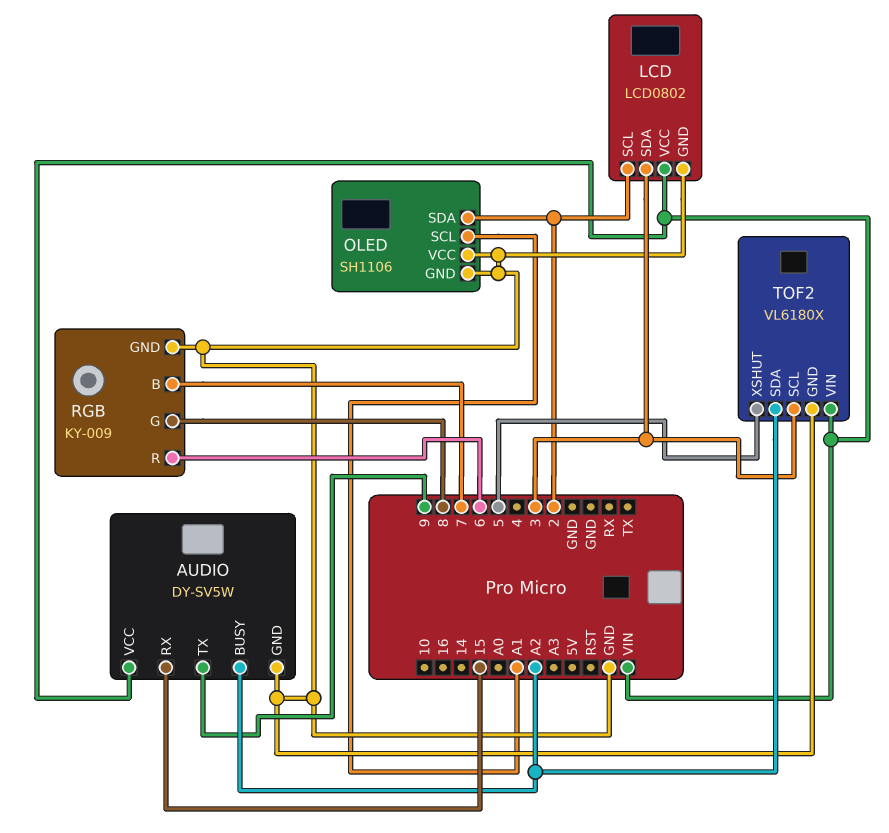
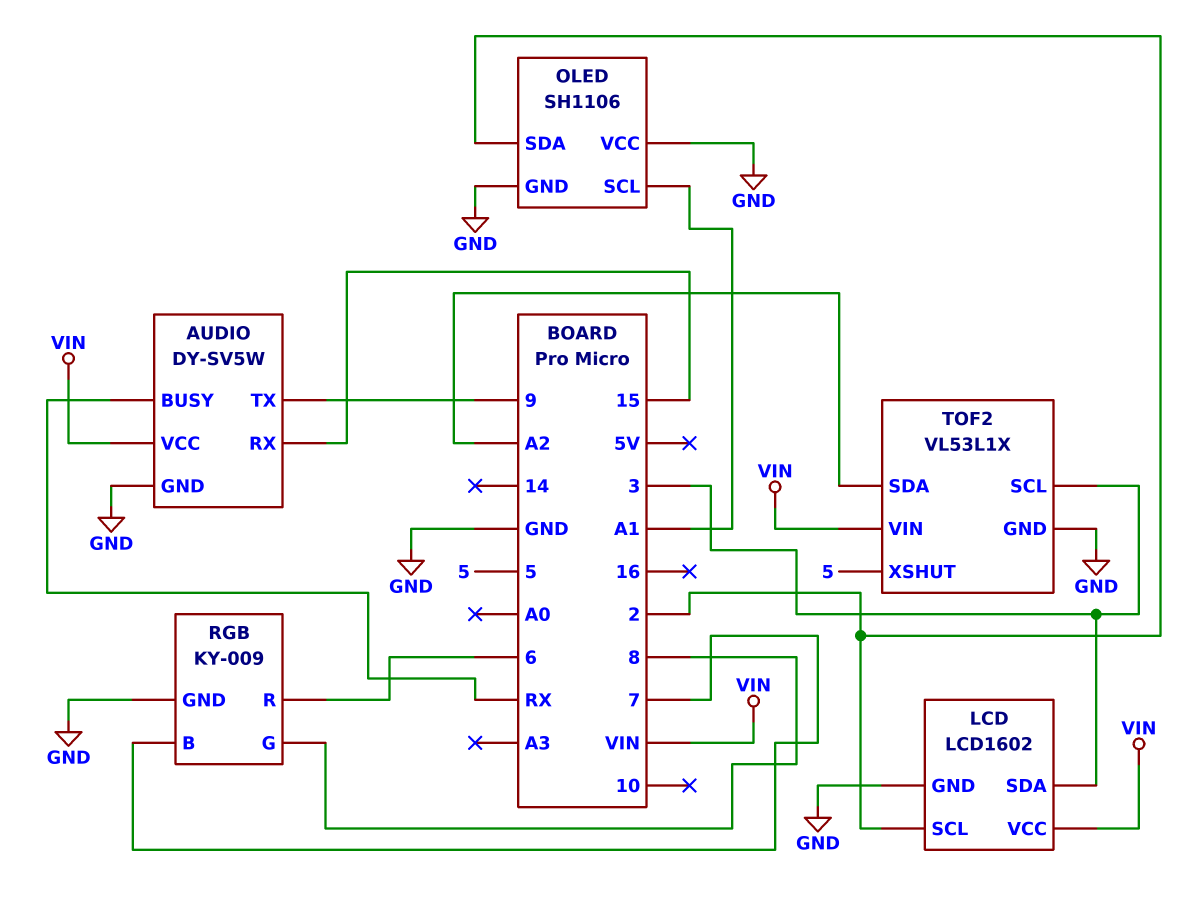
AUDIO pin BUSY: A2 -> RX
LCD: LCD0802 -> LCD1602
TOF2: VL6180X -> VL53L1X

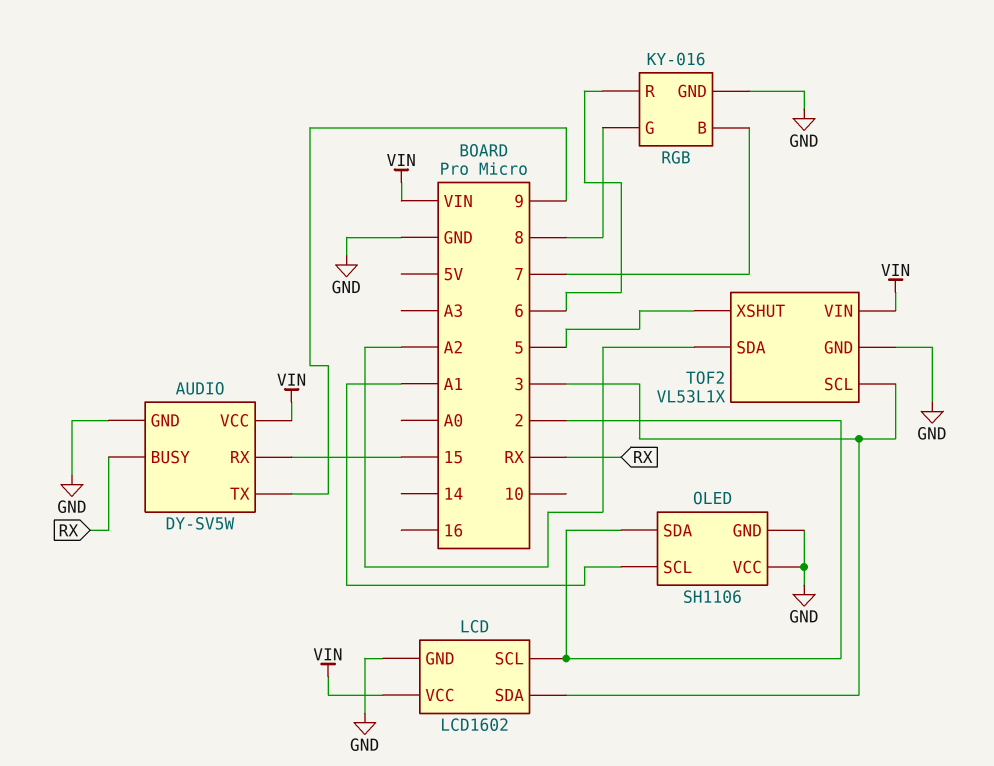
RGB: KY-009 -> KY-016

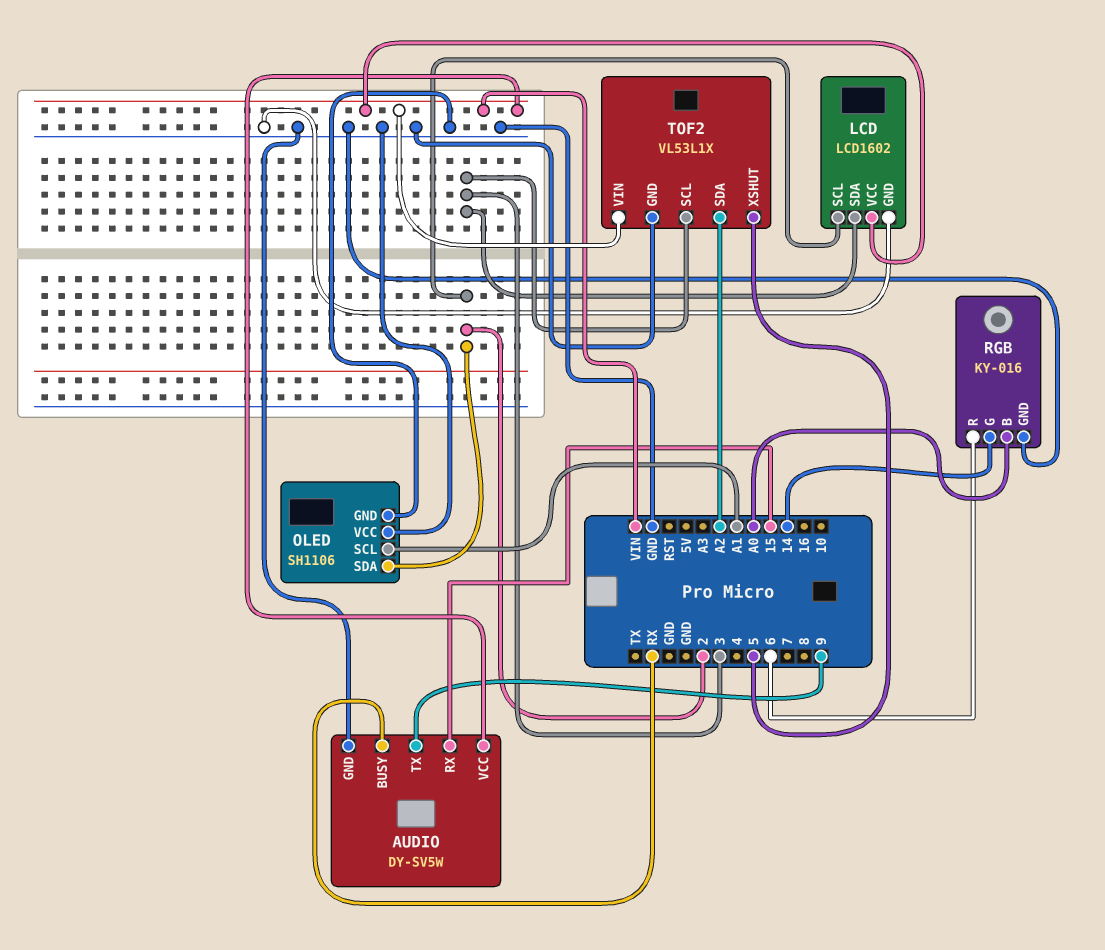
RGB pin B: 7 -> A0
RGB pin G: 8 -> 14

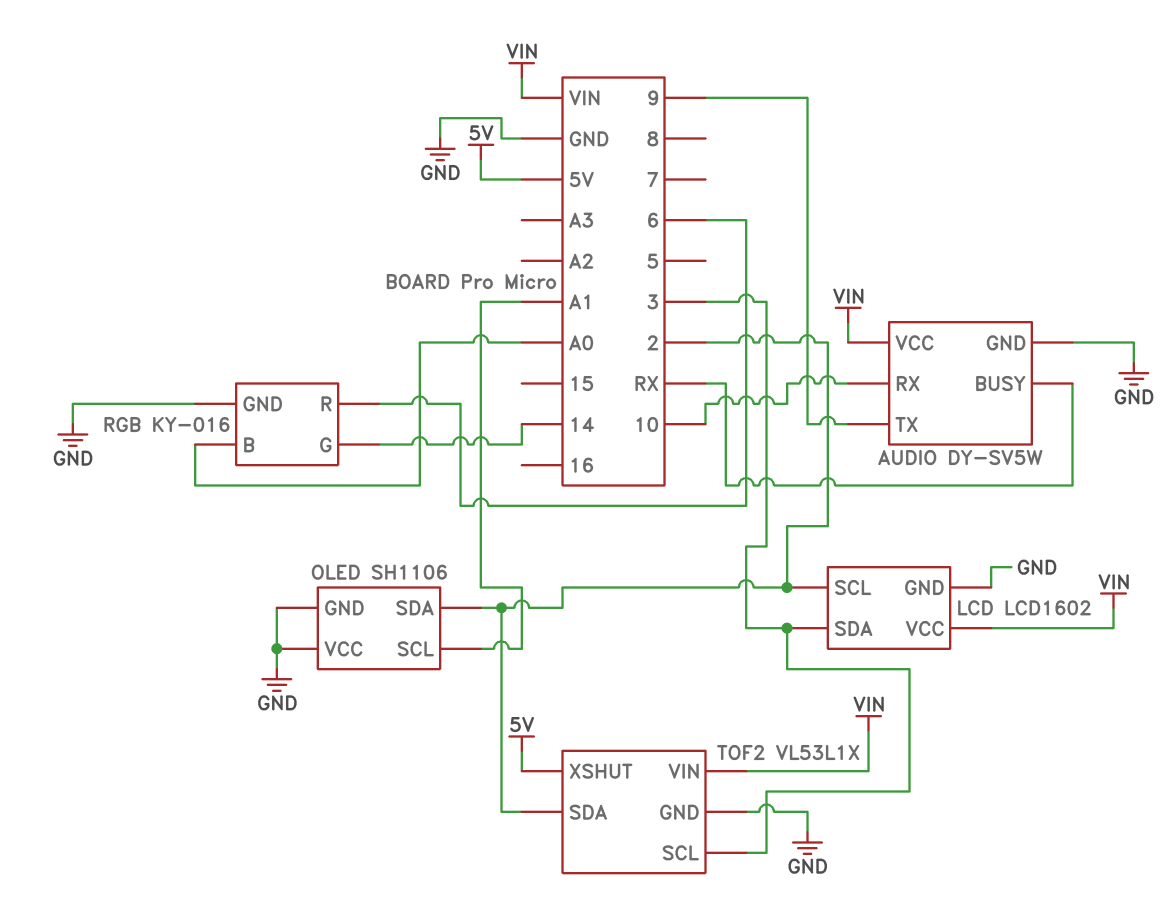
AUDIO pin RX: 15 -> 10
TOF2 pin SDA: A2 -> 2
TOF2 pin XSHUT: 5 -> 5V

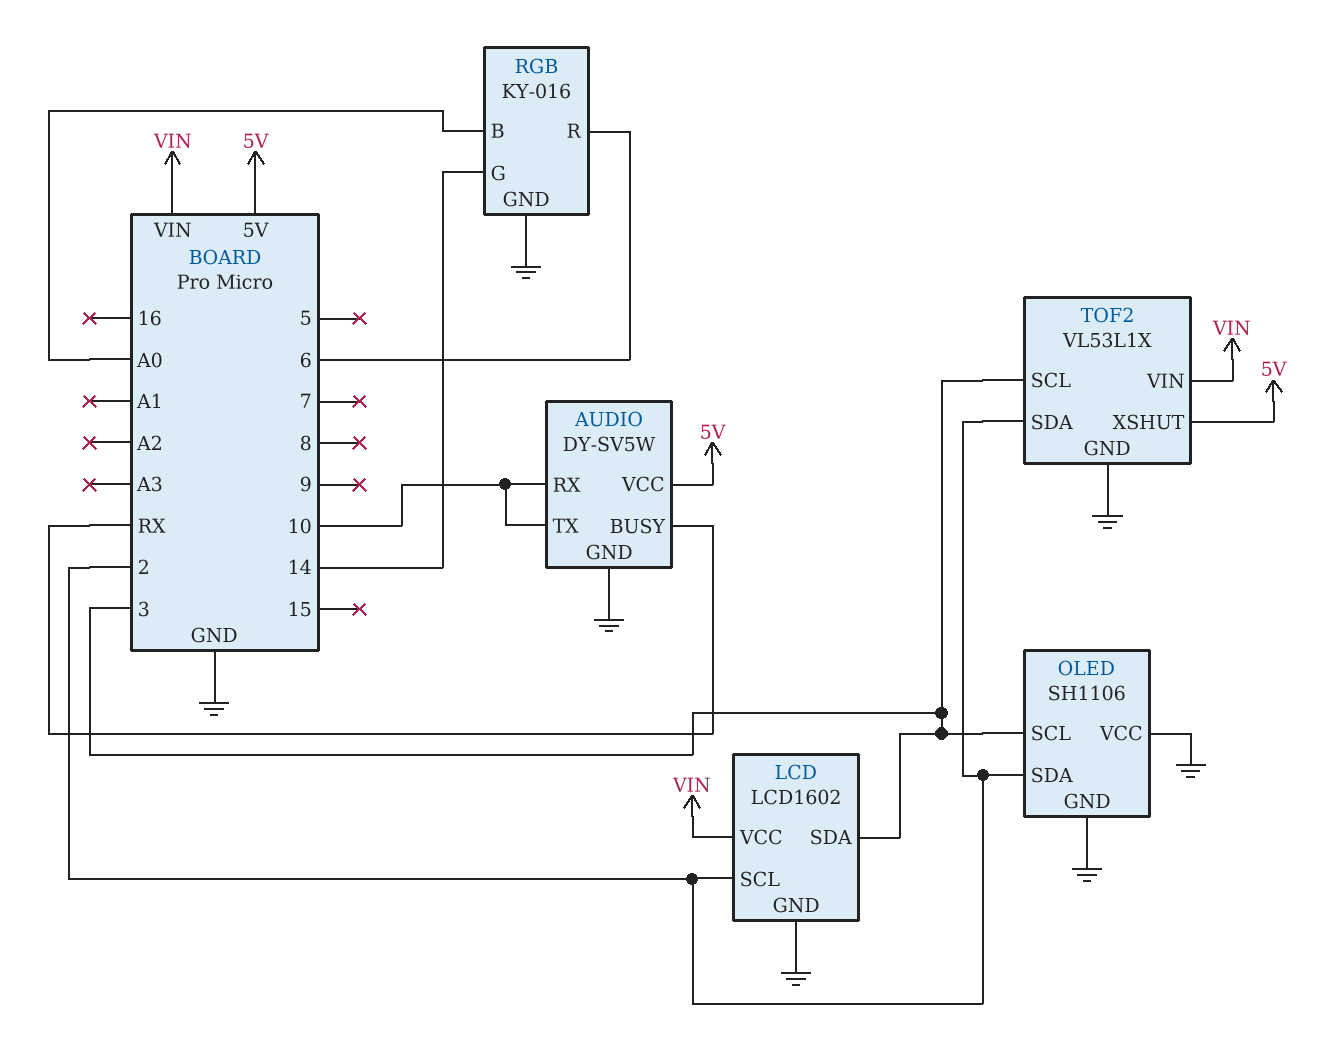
AUDIO pin TX: 9 -> 10
AUDIO pin VCC: VIN -> 5V
OLED pin SCL: A1 -> 3

